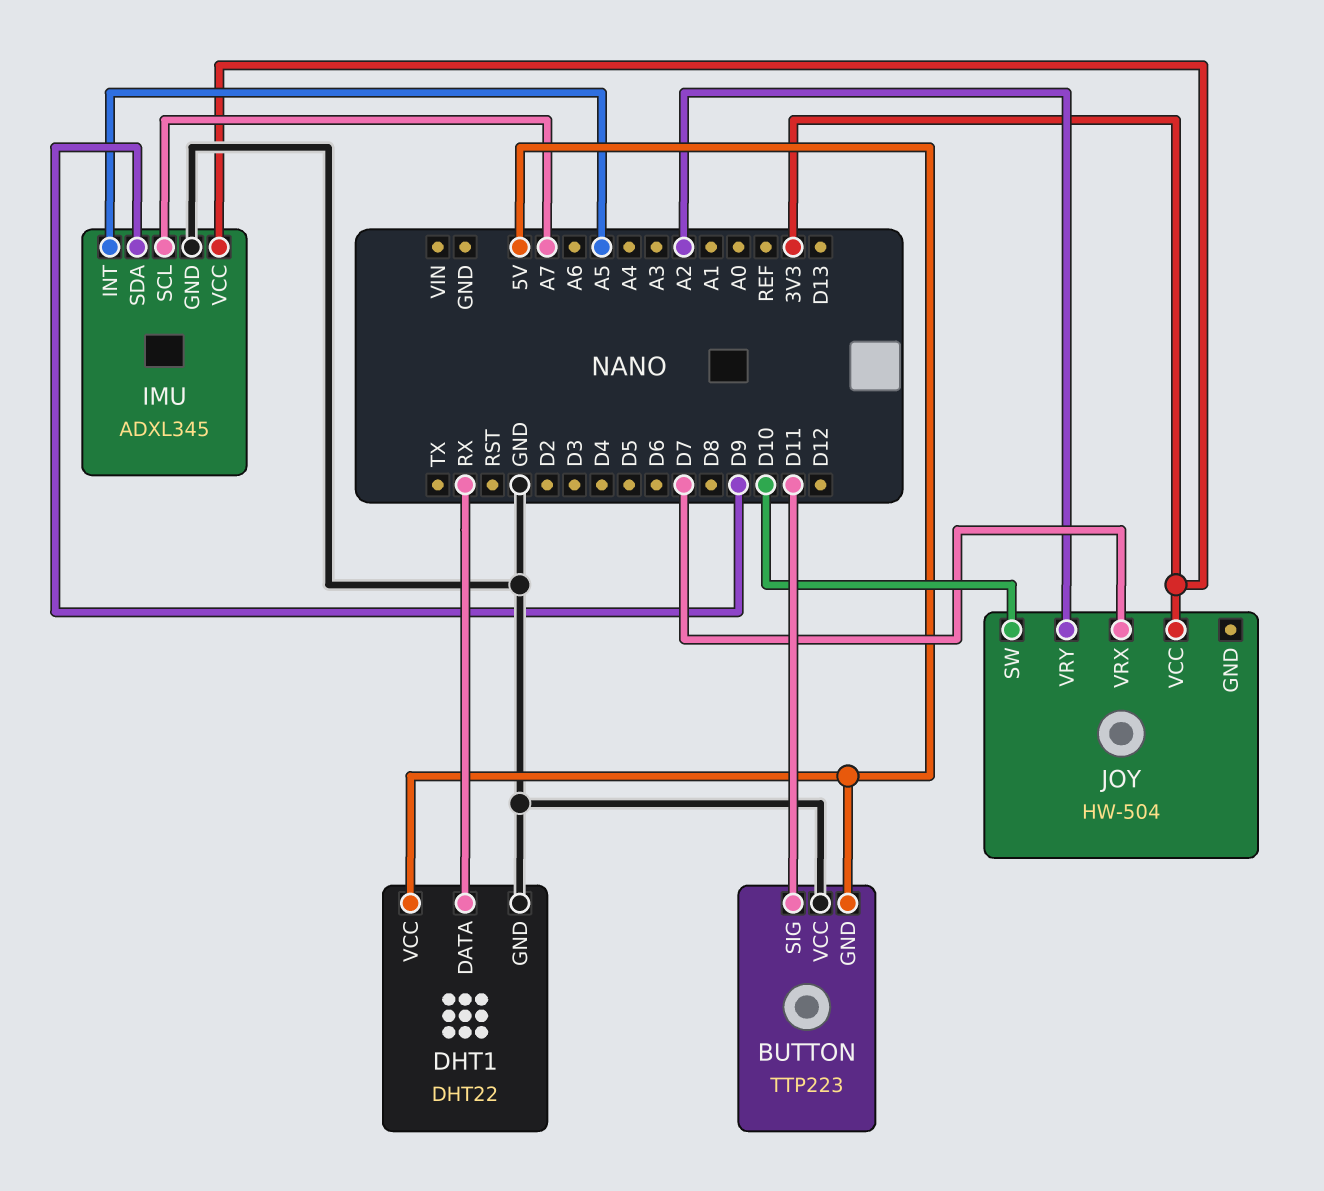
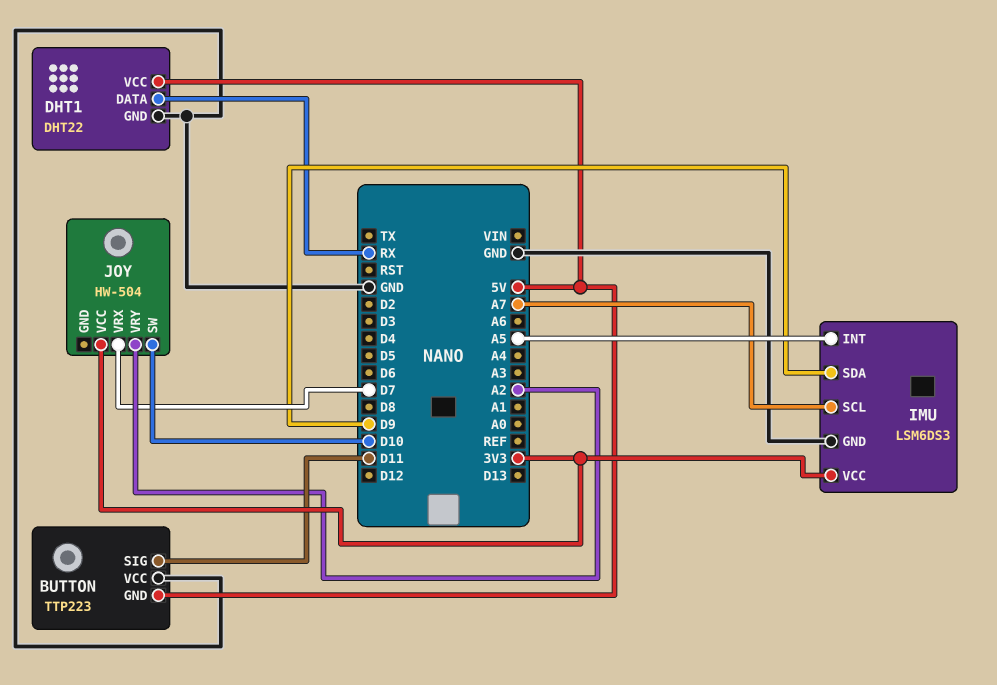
IMU: ADXL345 -> LSM6DS3

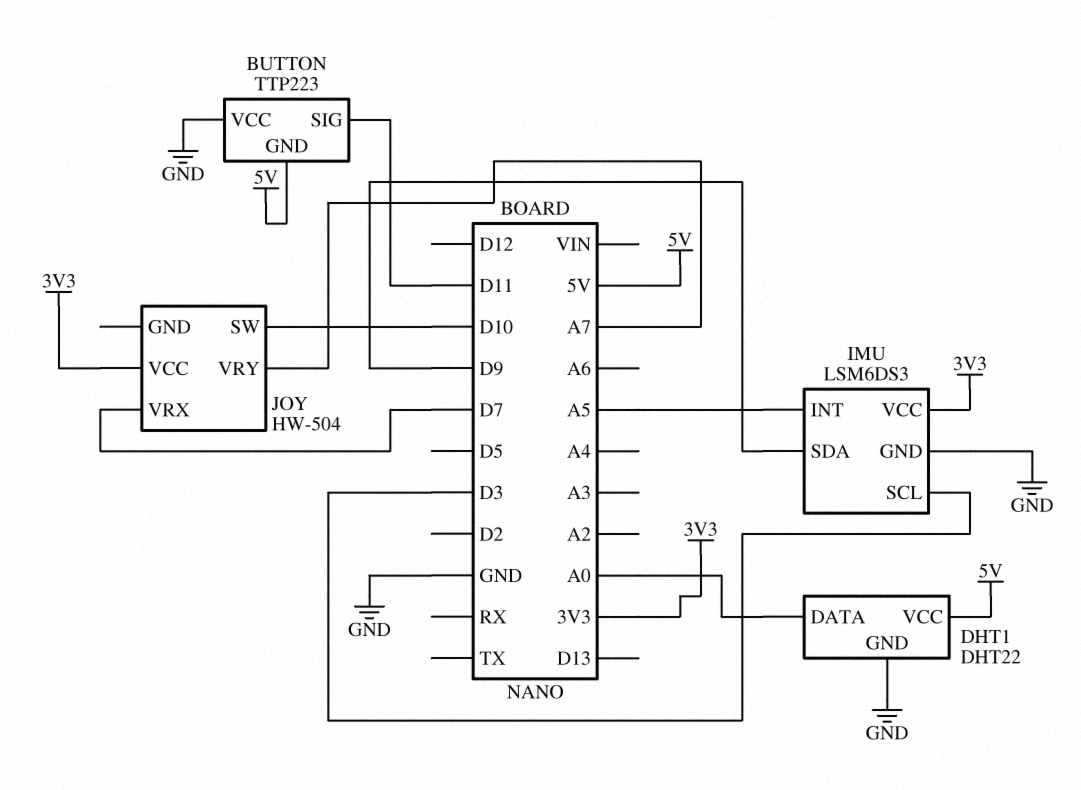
DHT1 pin DATA: RX -> A0
IMU pin SCL: A7 -> D3
JOY pin VRY: A2 -> A7

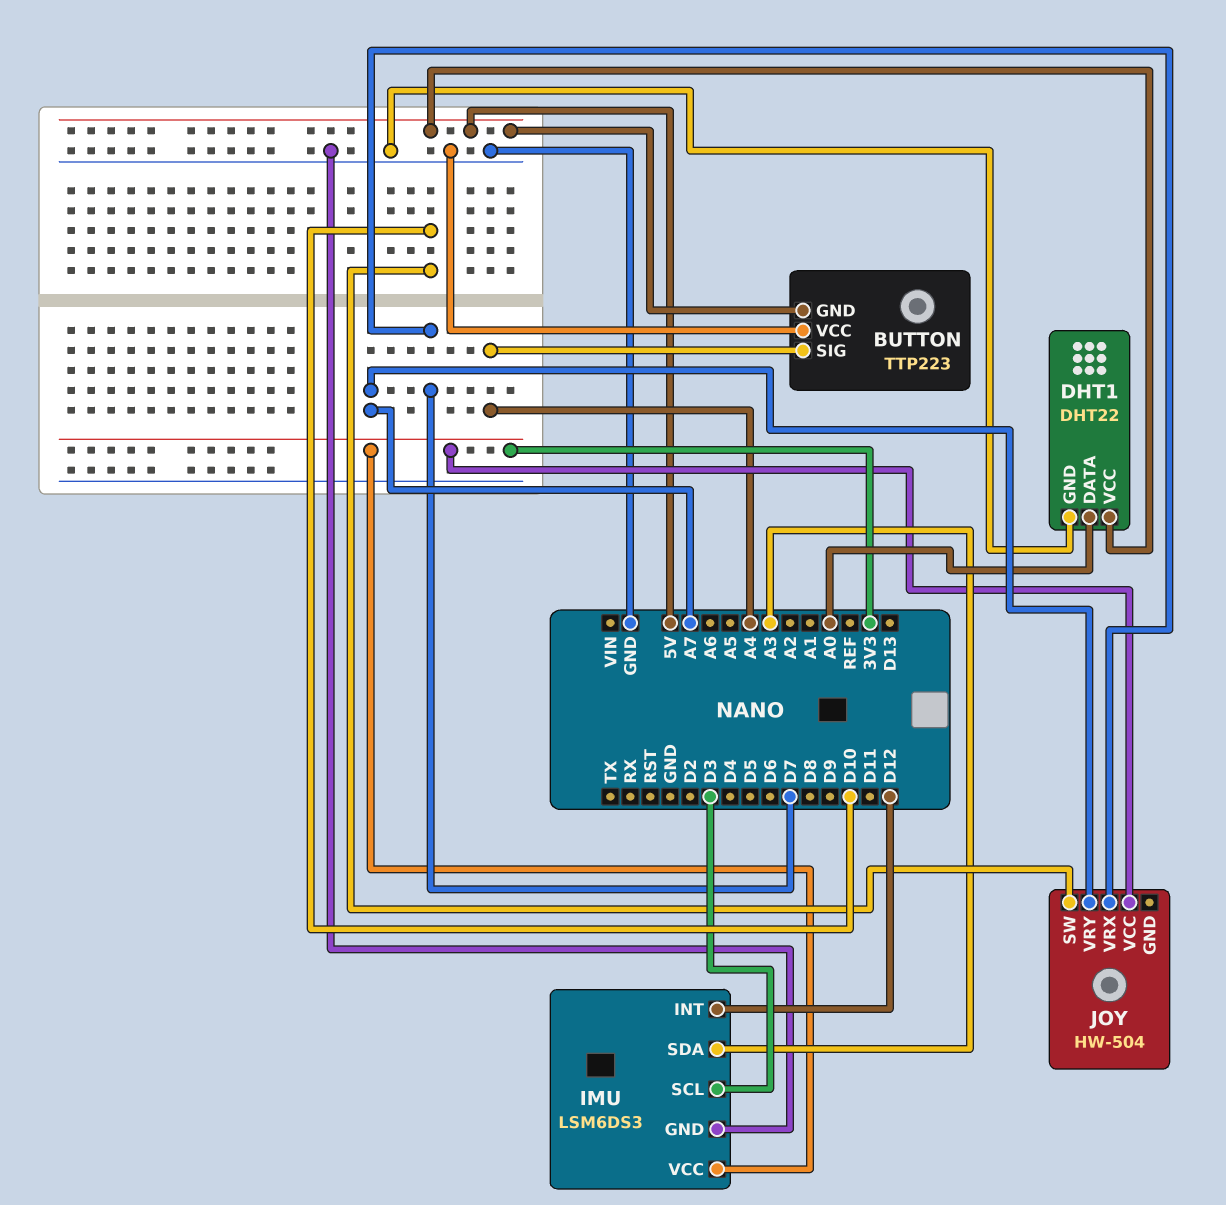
BUTTON pin SIG: D11 -> A4
IMU pin INT: A5 -> D12
IMU pin SDA: D9 -> A3

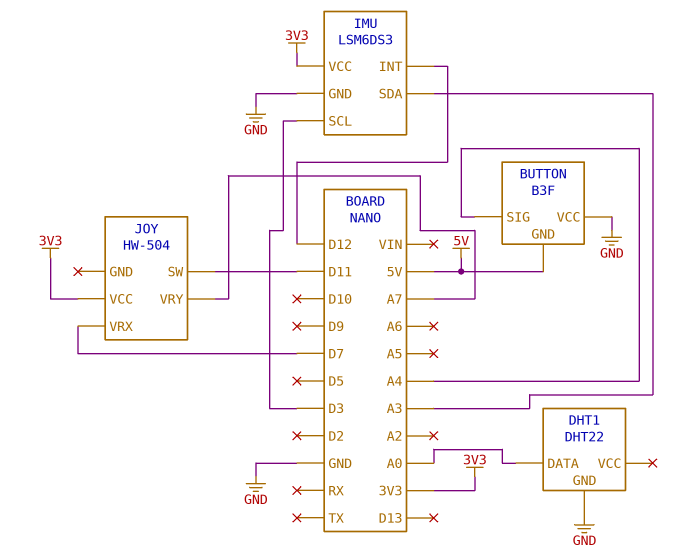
BUTTON: TTP223 -> B3F
DHT1 pin VCC: 5V -> none
JOY pin SW: D10 -> D11

